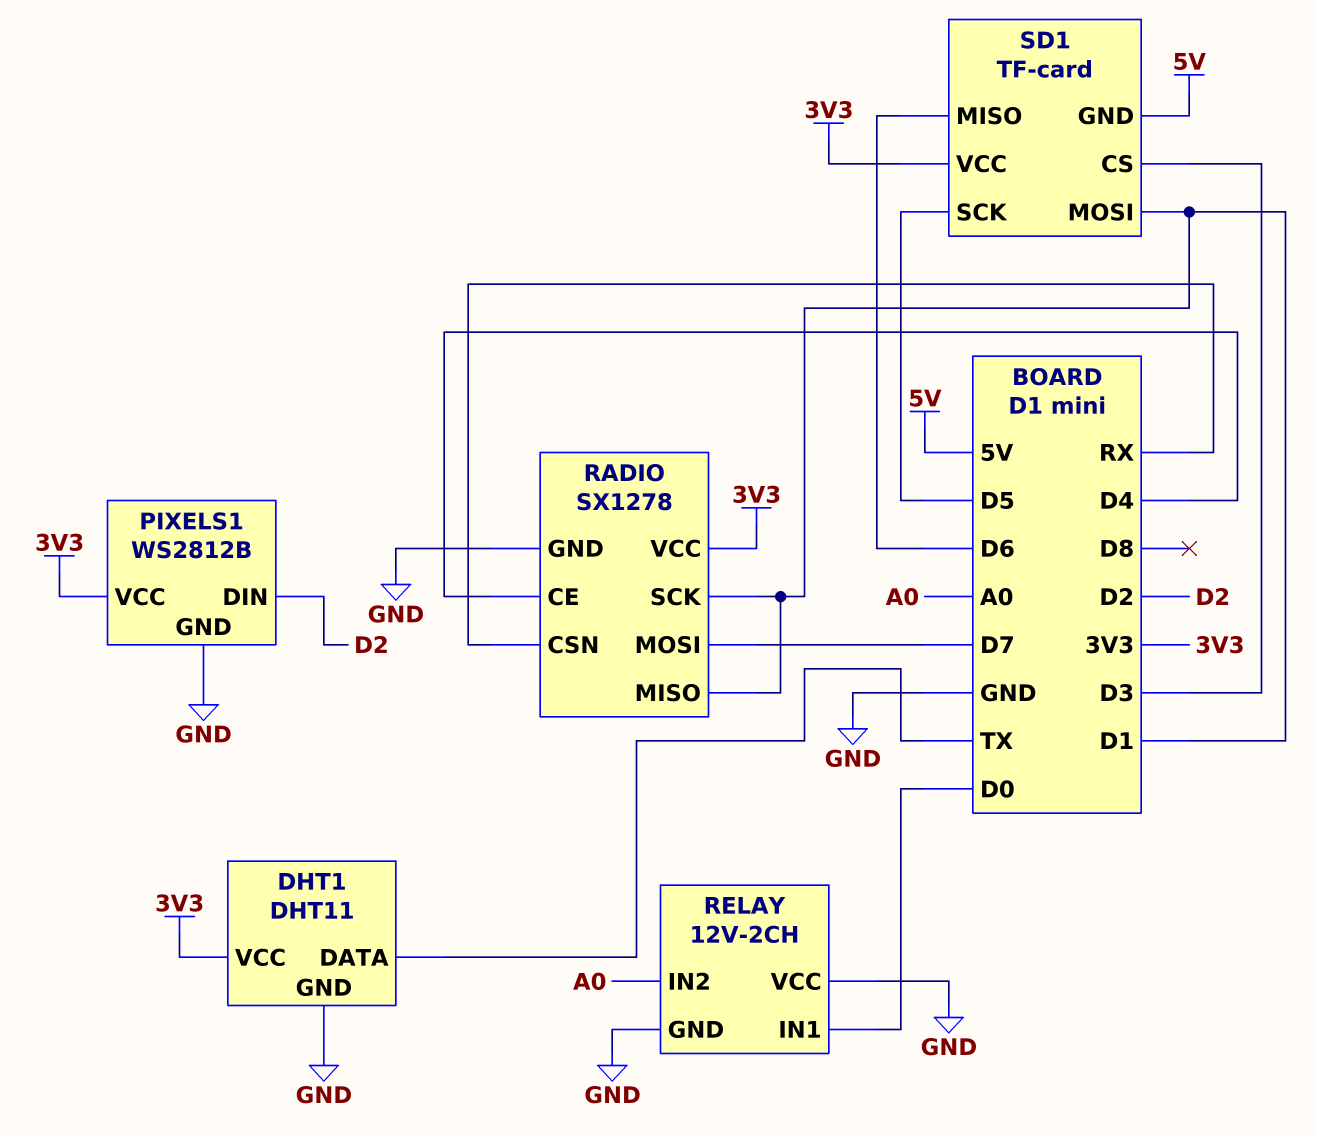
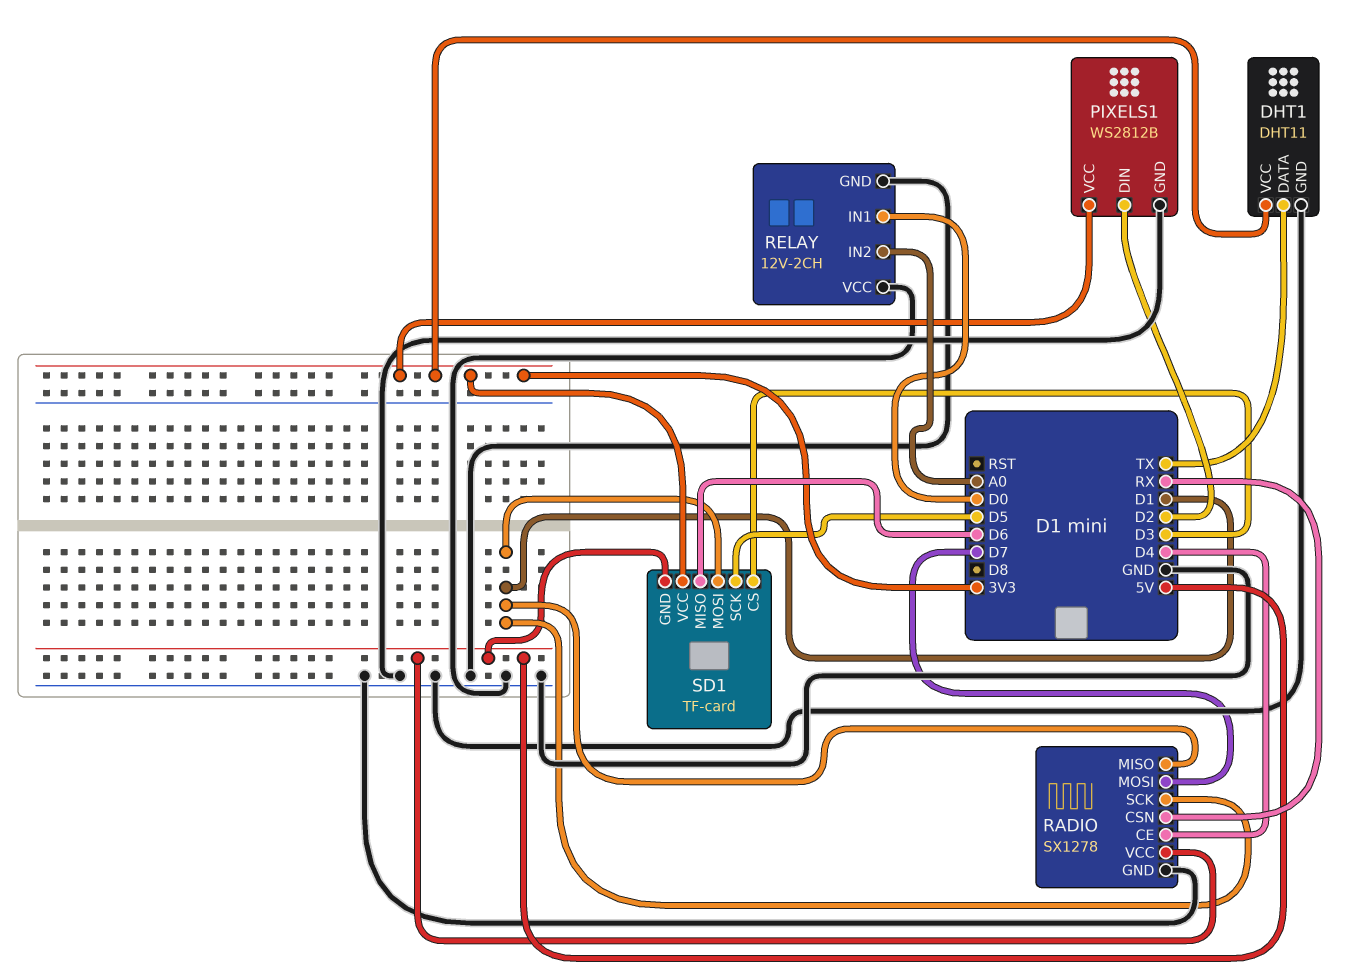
RADIO pin VCC: 3V3 -> 5V

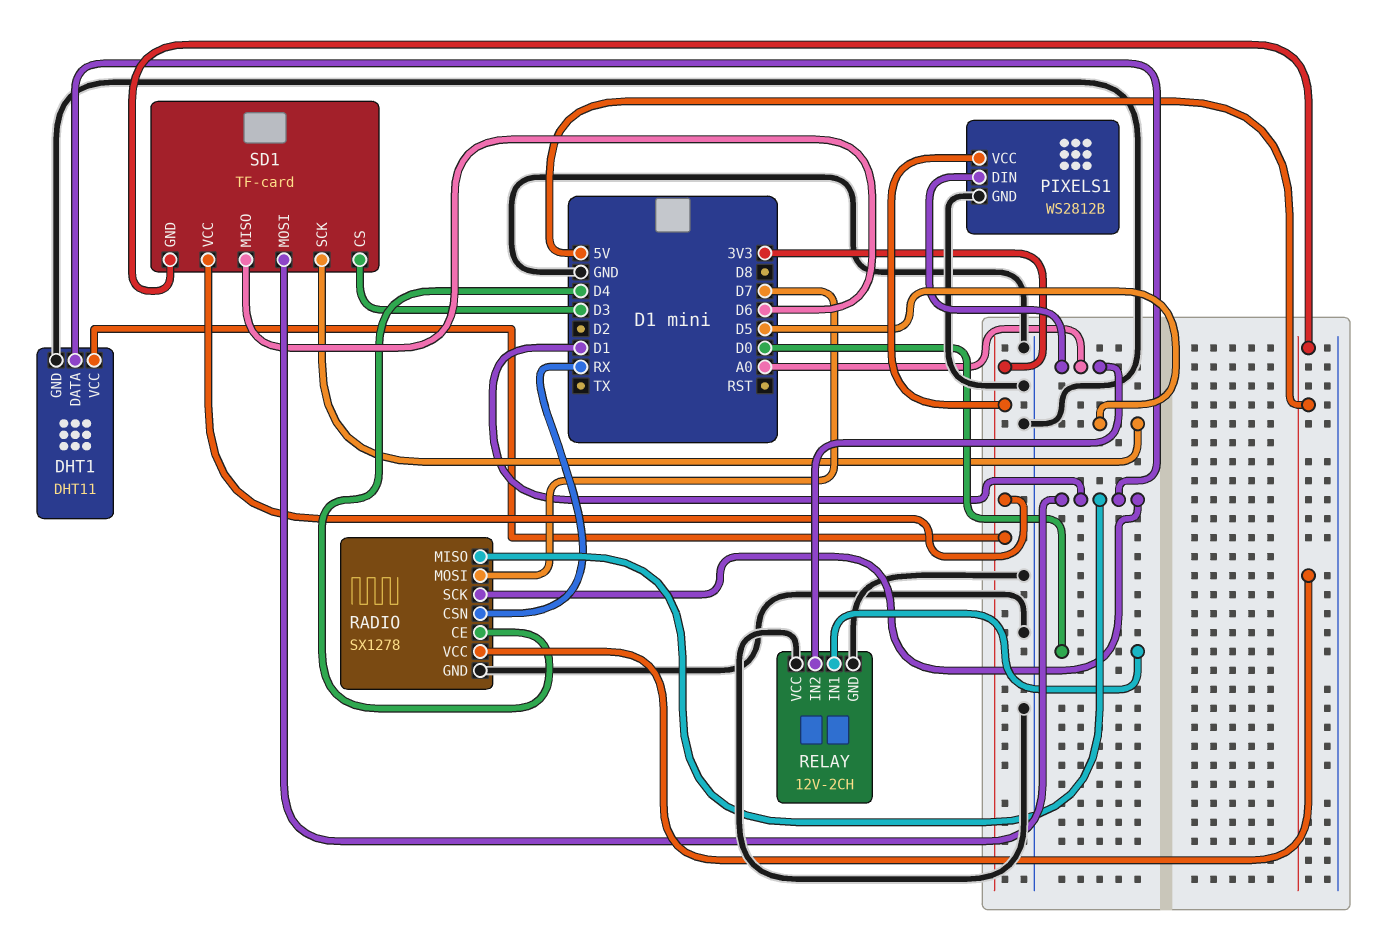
DHT1 pin DATA: TX -> D1
PIXELS1 pin DIN: D2 -> A0

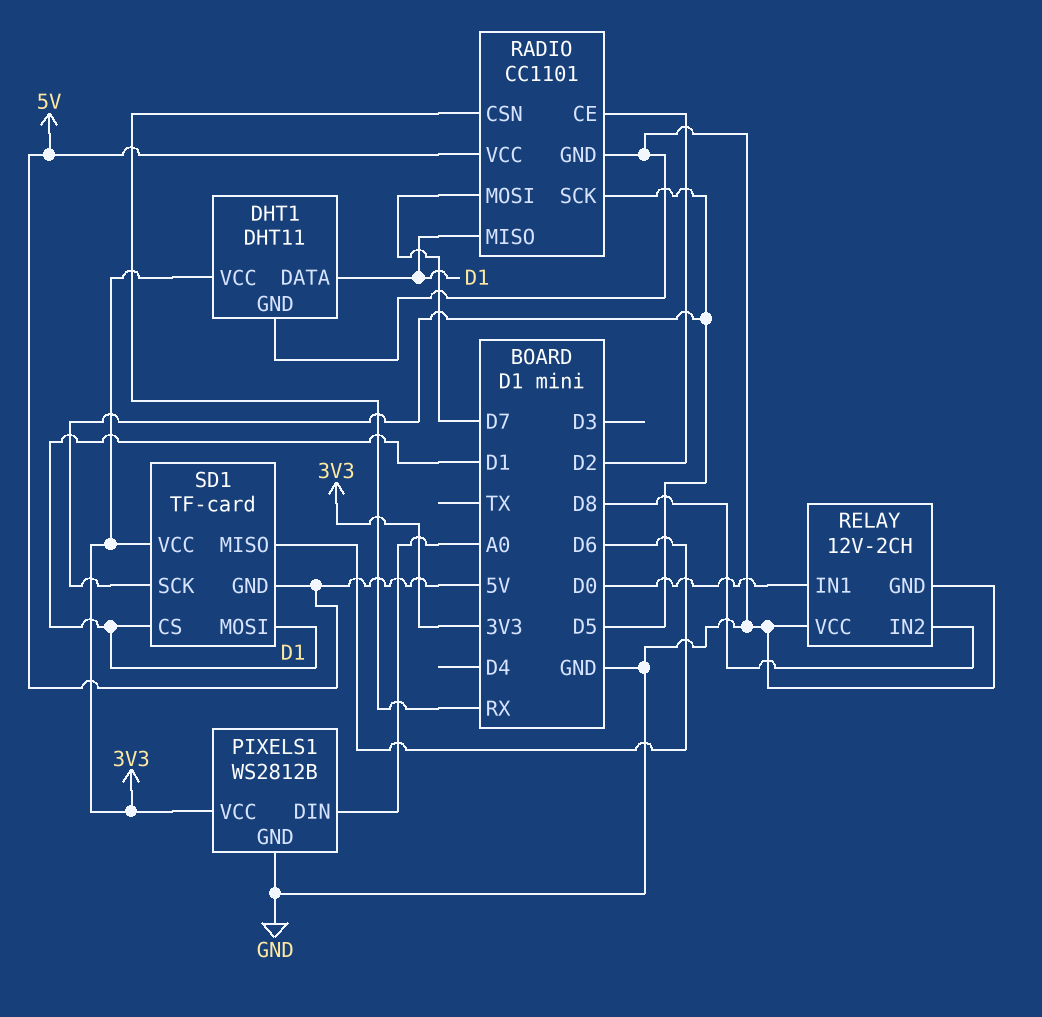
RADIO: SX1278 -> CC1101
RADIO pin CE: D4 -> D2
RADIO pin SCK: D1 -> D5
RELAY pin IN2: A0 -> D8
SD1 pin CS: D3 -> D1

